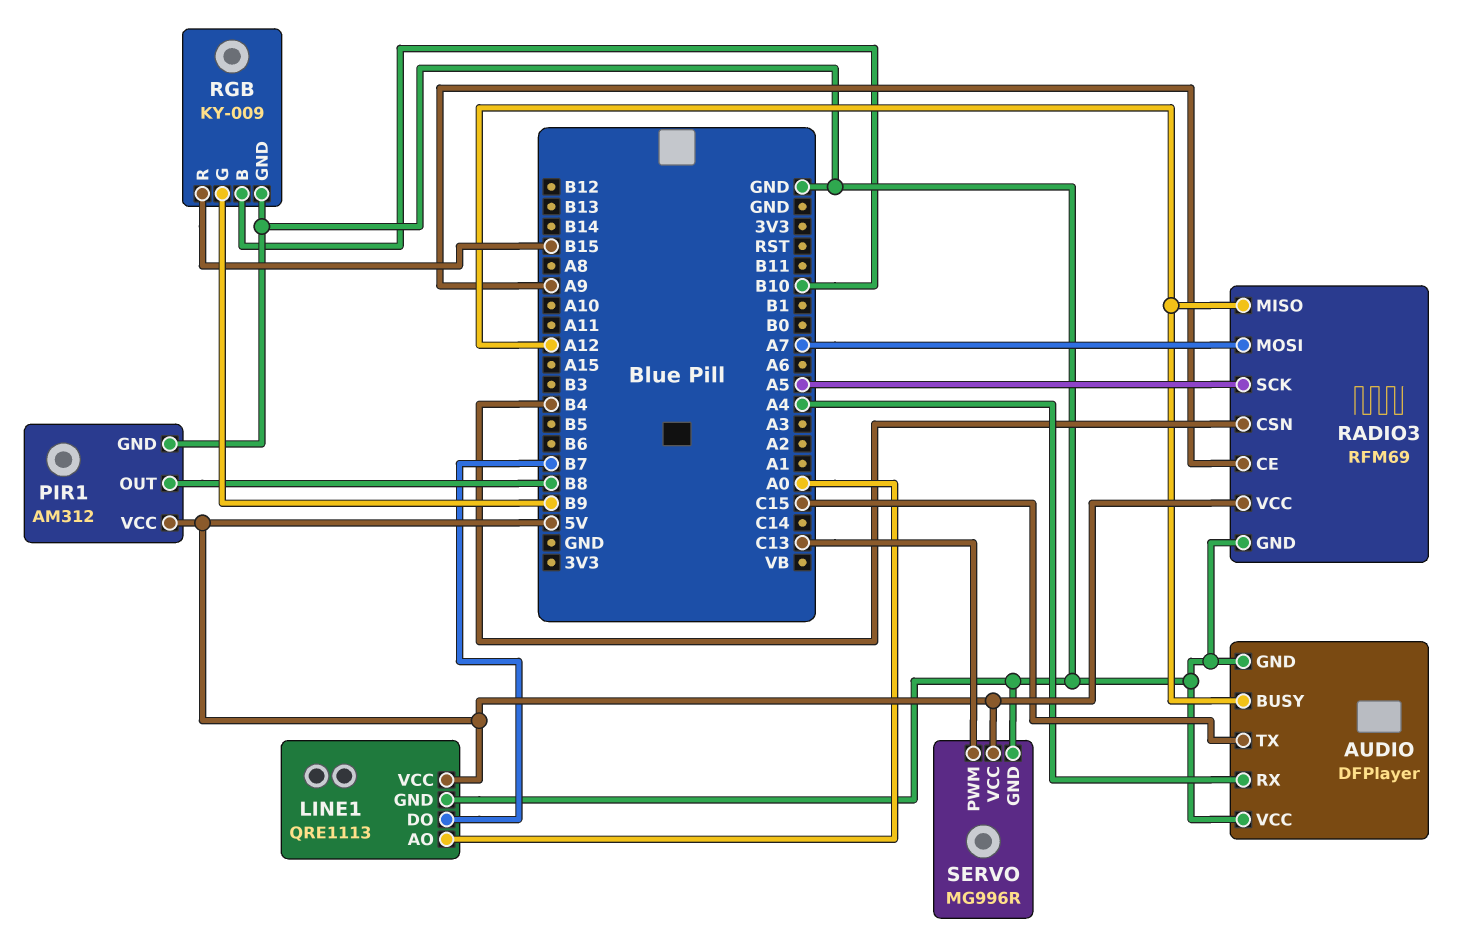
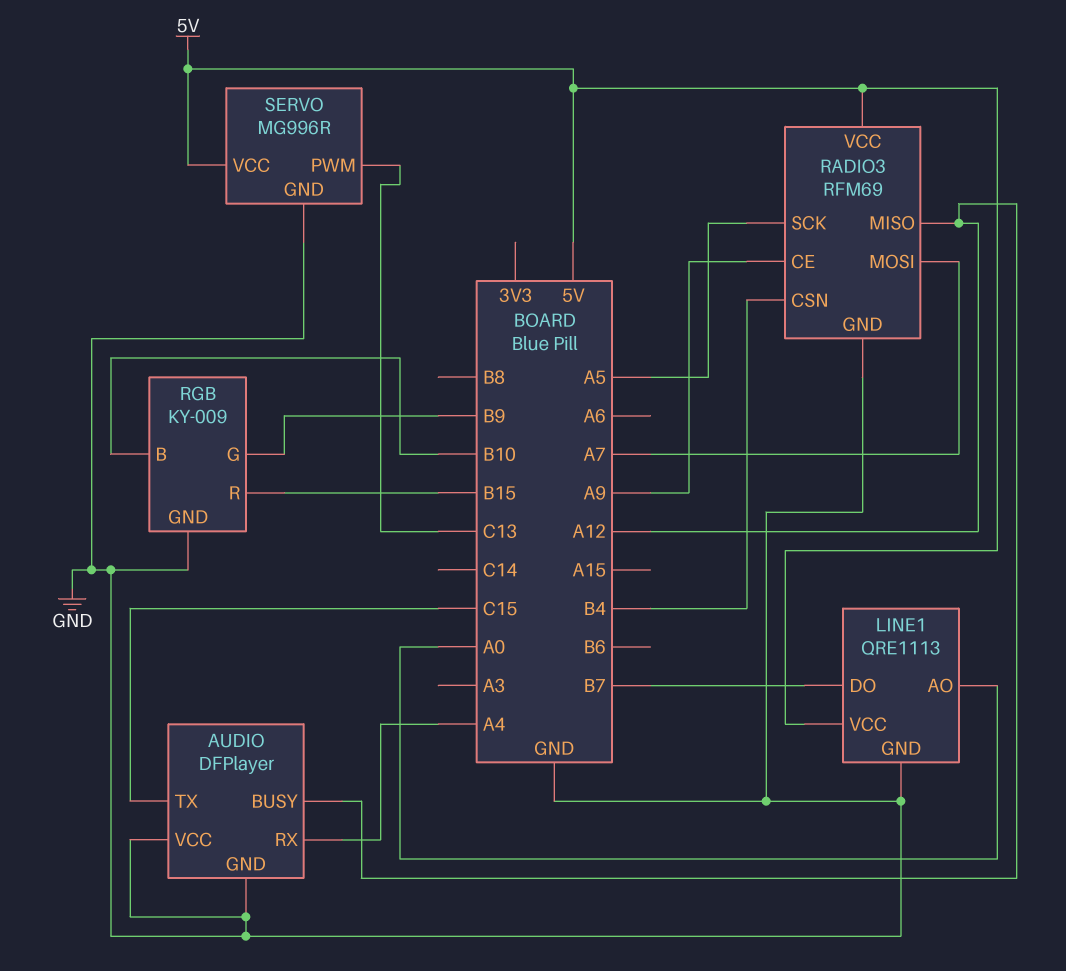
PIR1: AM312 -> none
PIR1 pin GND: GND -> none
PIR1 pin OUT: B8 -> none
PIR1 pin VCC: 5V -> none

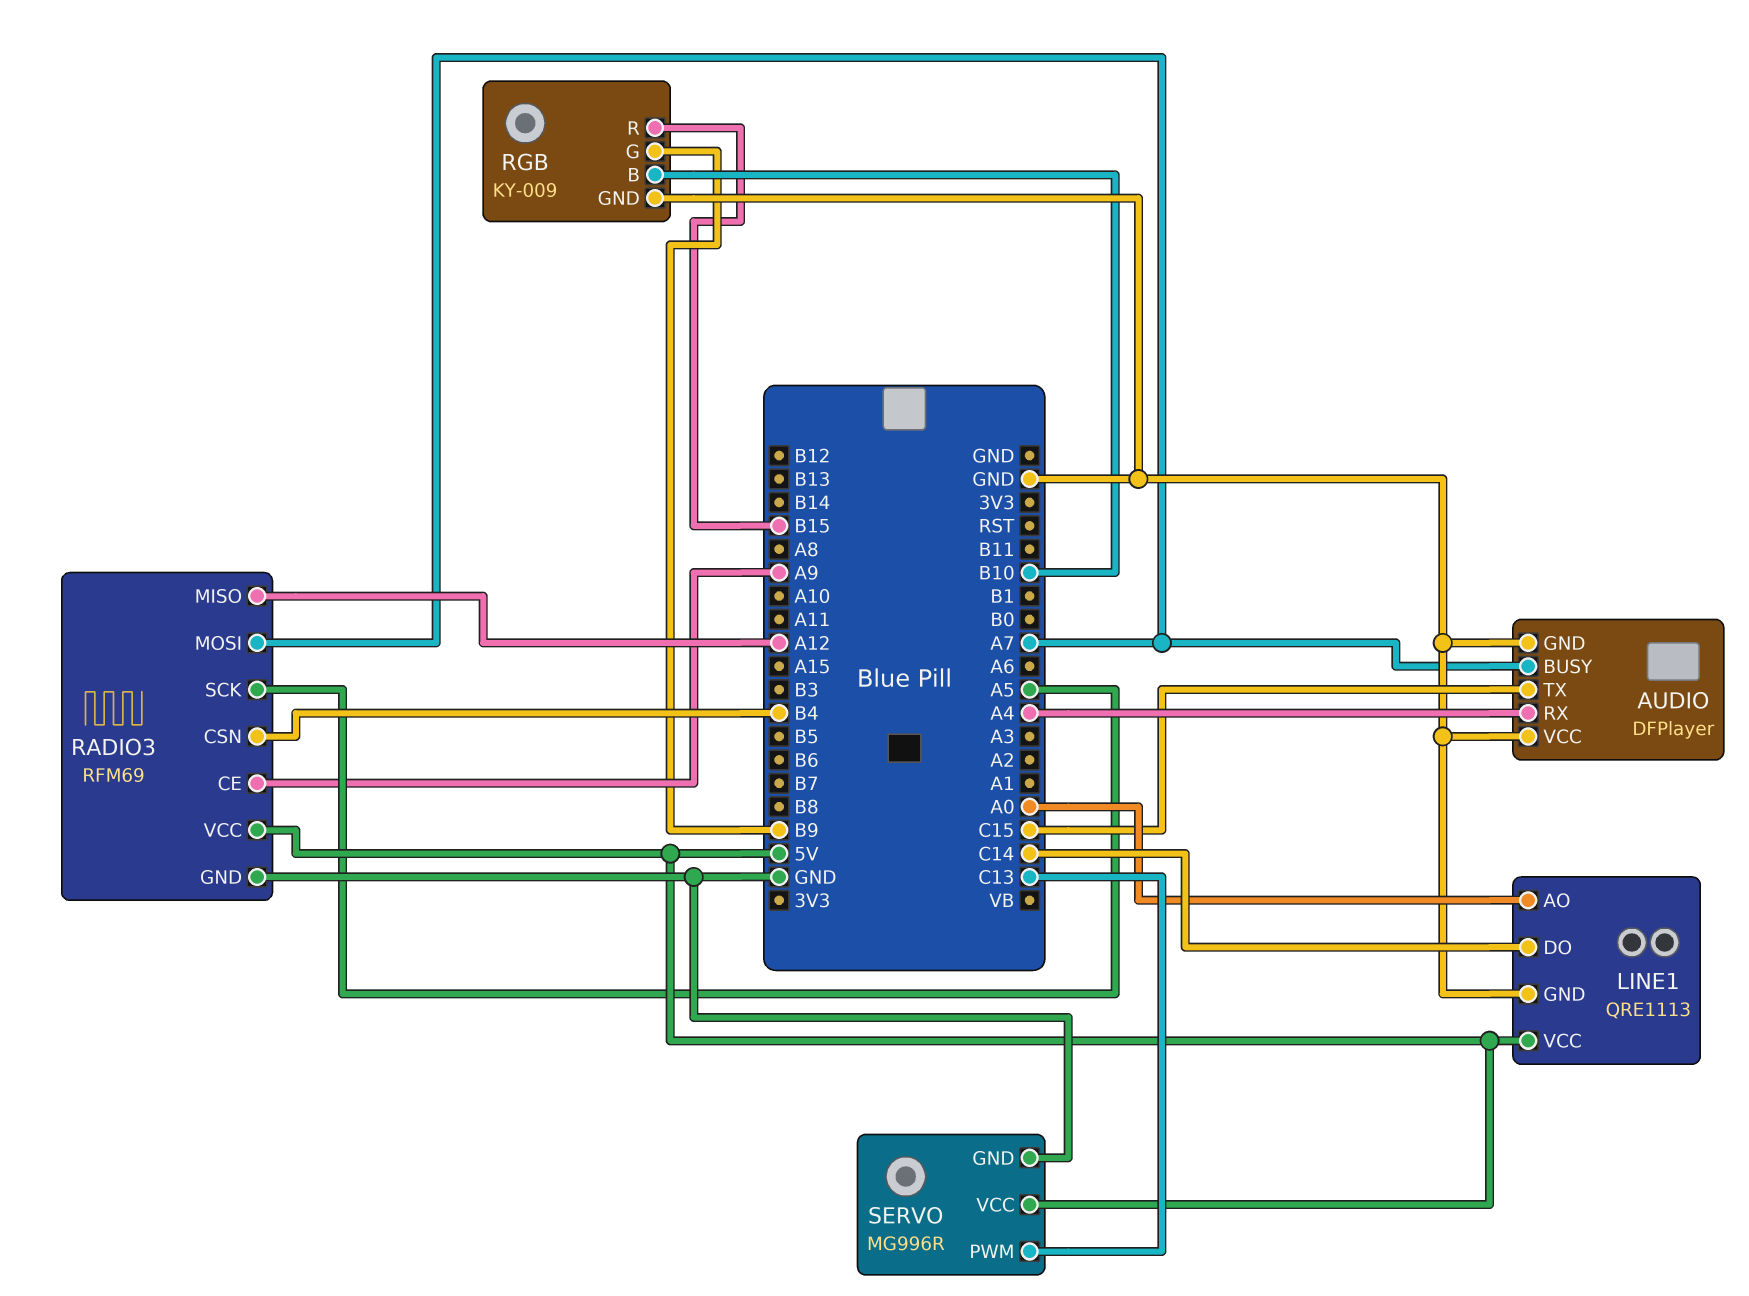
AUDIO pin BUSY: A12 -> A7
LINE1 pin DO: B7 -> C14

